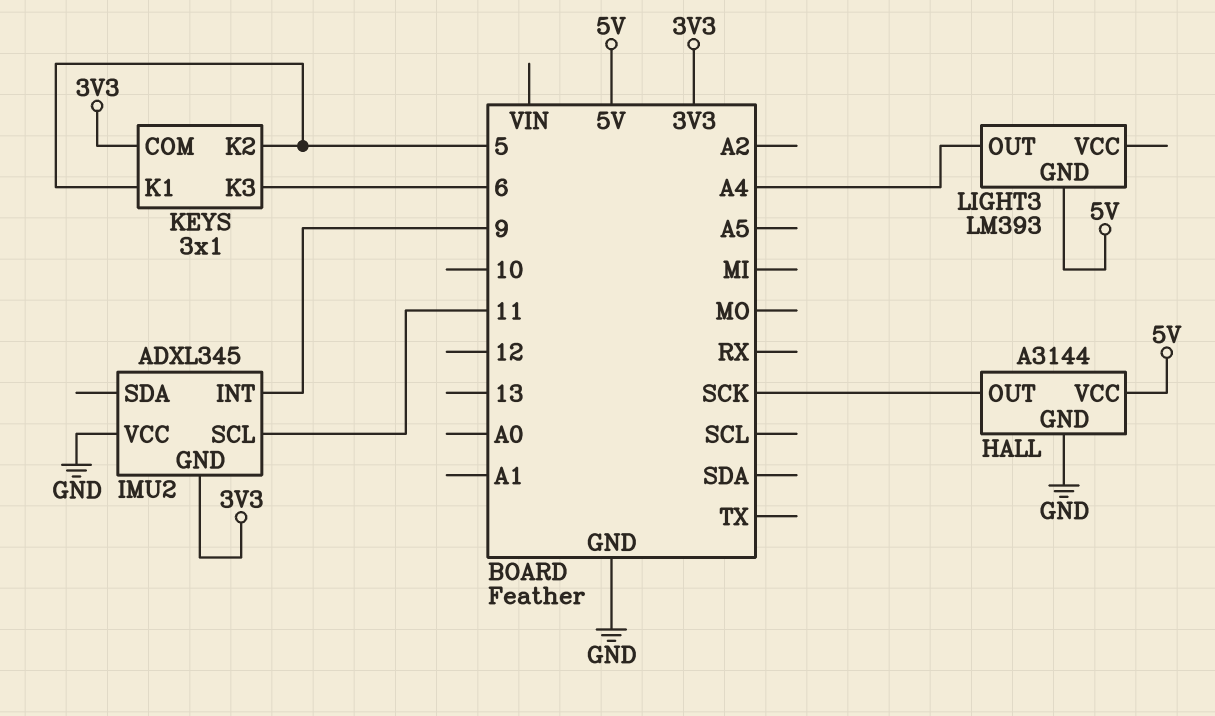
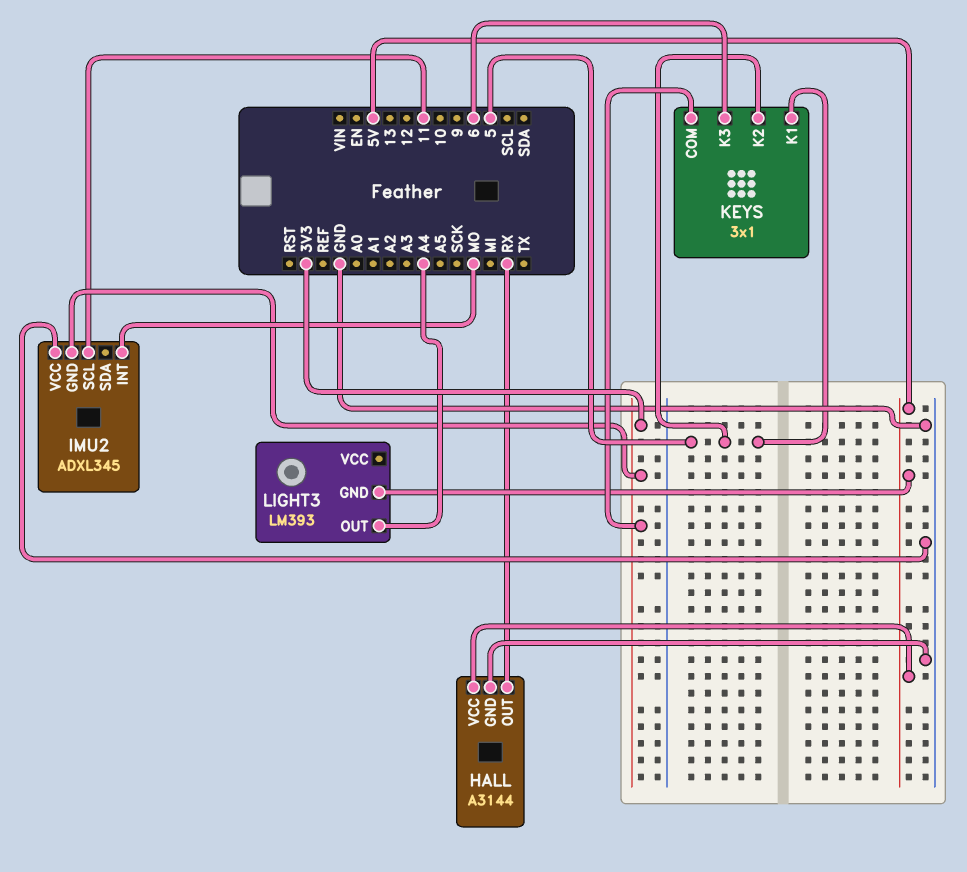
HALL pin OUT: SCK -> RX
IMU2 pin INT: 9 -> MO

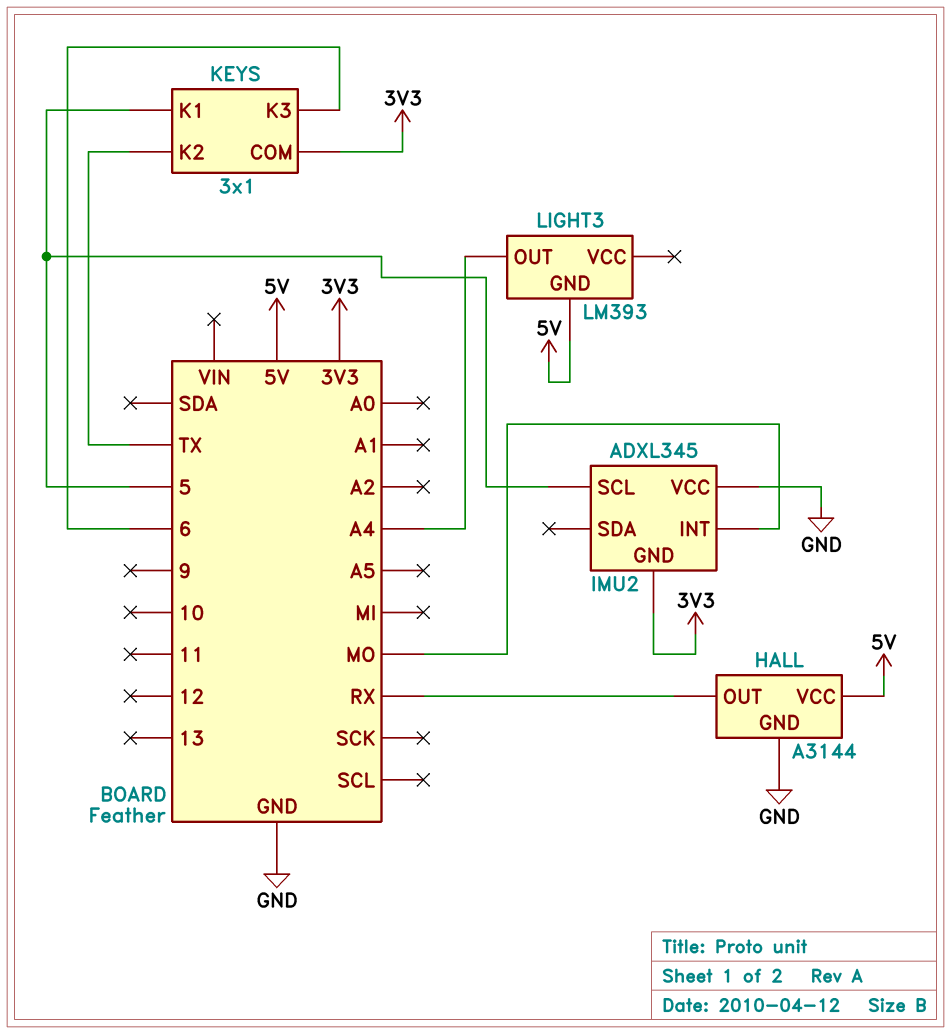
IMU2 pin SCL: 11 -> 5
KEYS pin K2: 5 -> TX

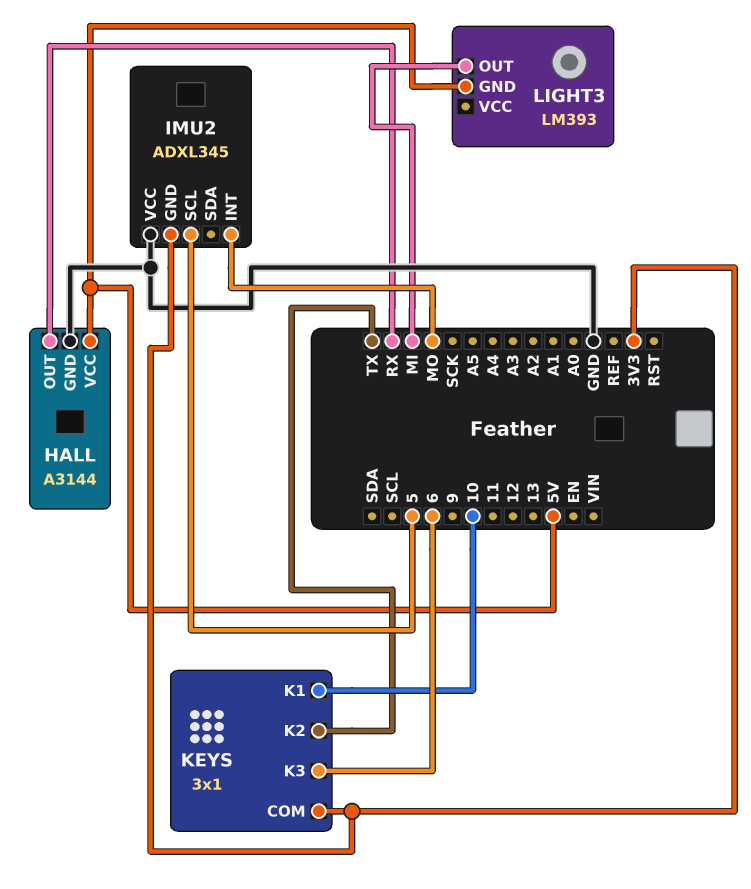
KEYS pin K1: 5 -> 10
LIGHT3 pin OUT: A4 -> MI

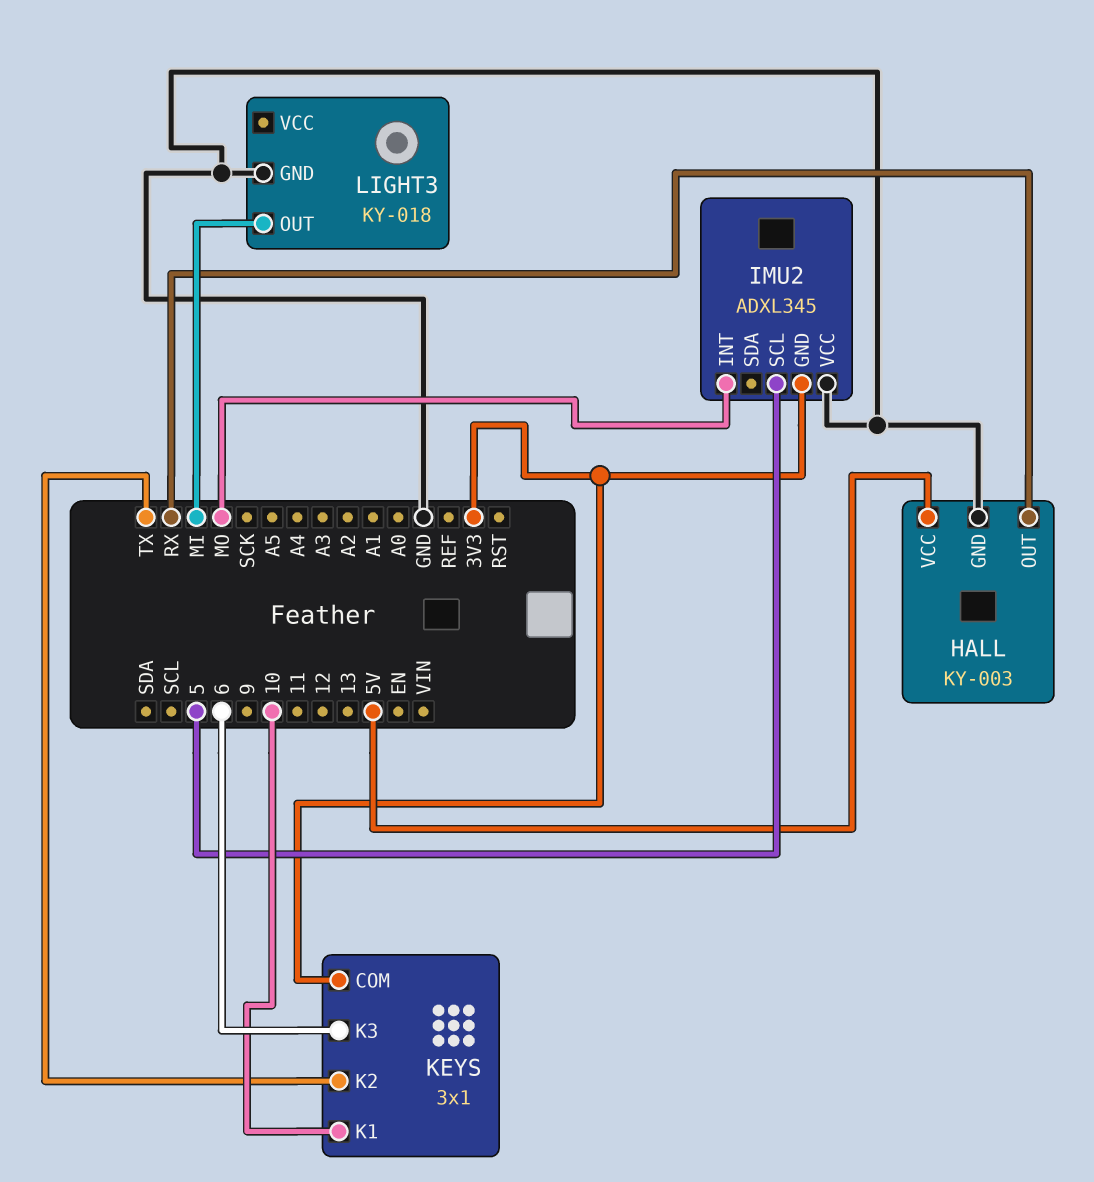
HALL: A3144 -> KY-003
LIGHT3: LM393 -> KY-018
LIGHT3 pin GND: 5V -> GND

